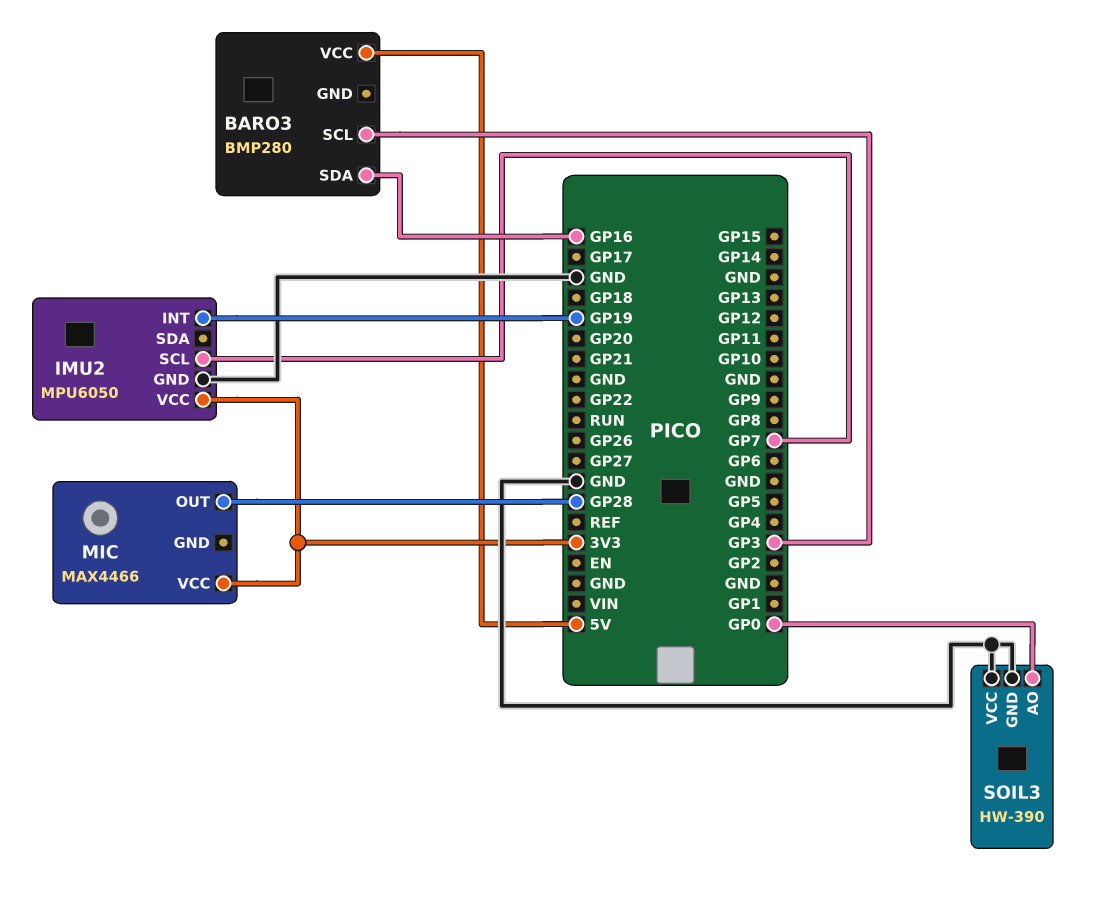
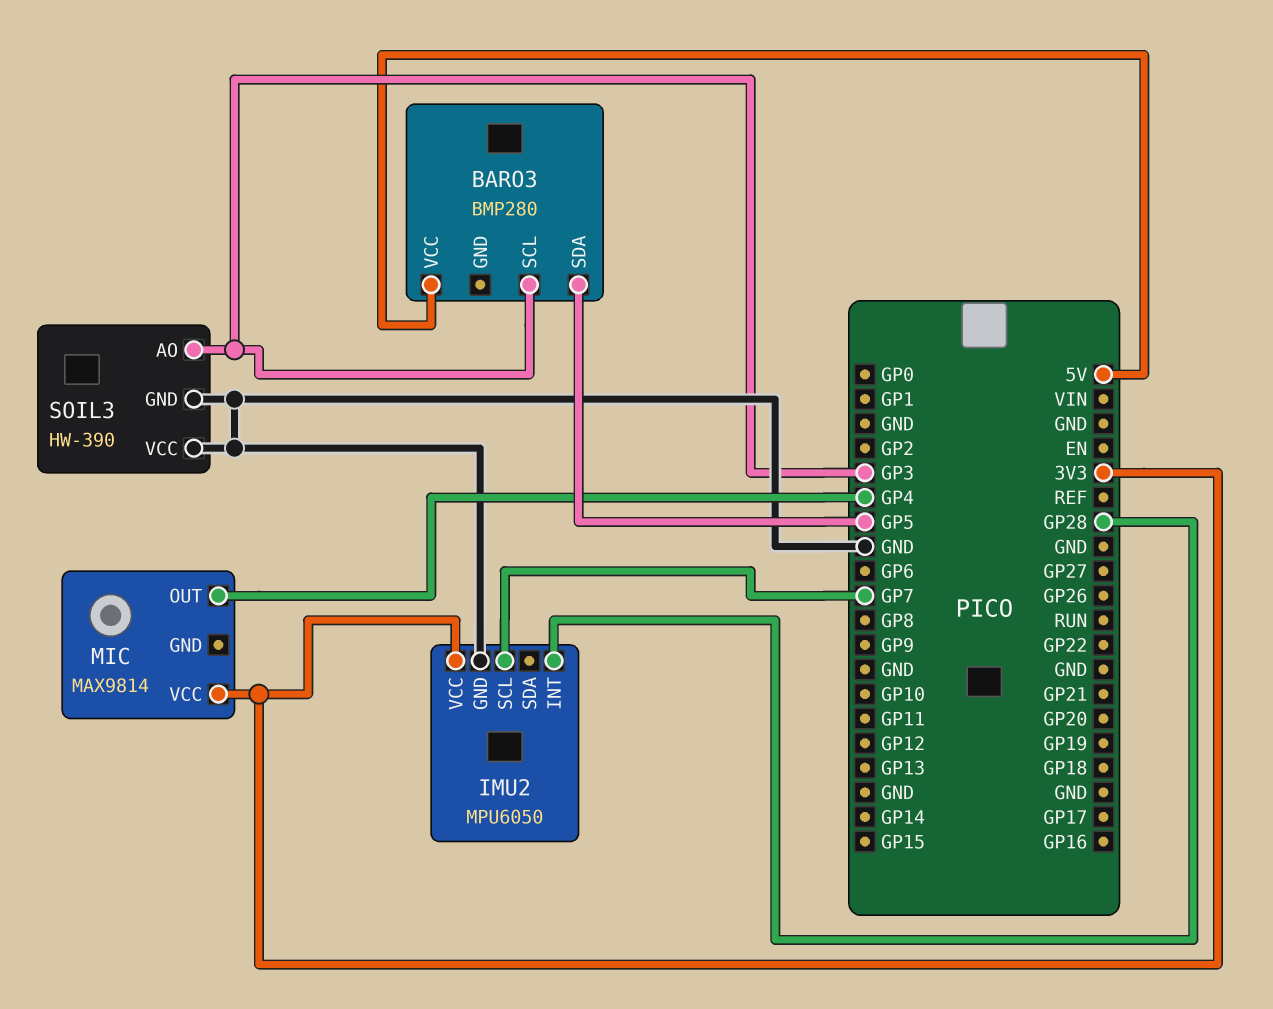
BARO3 pin SDA: GP16 -> GP5
IMU2 pin INT: GP19 -> GP28
MIC: MAX4466 -> MAX9814
MIC pin OUT: GP28 -> GP4
SOIL3 pin AO: GP0 -> GP3

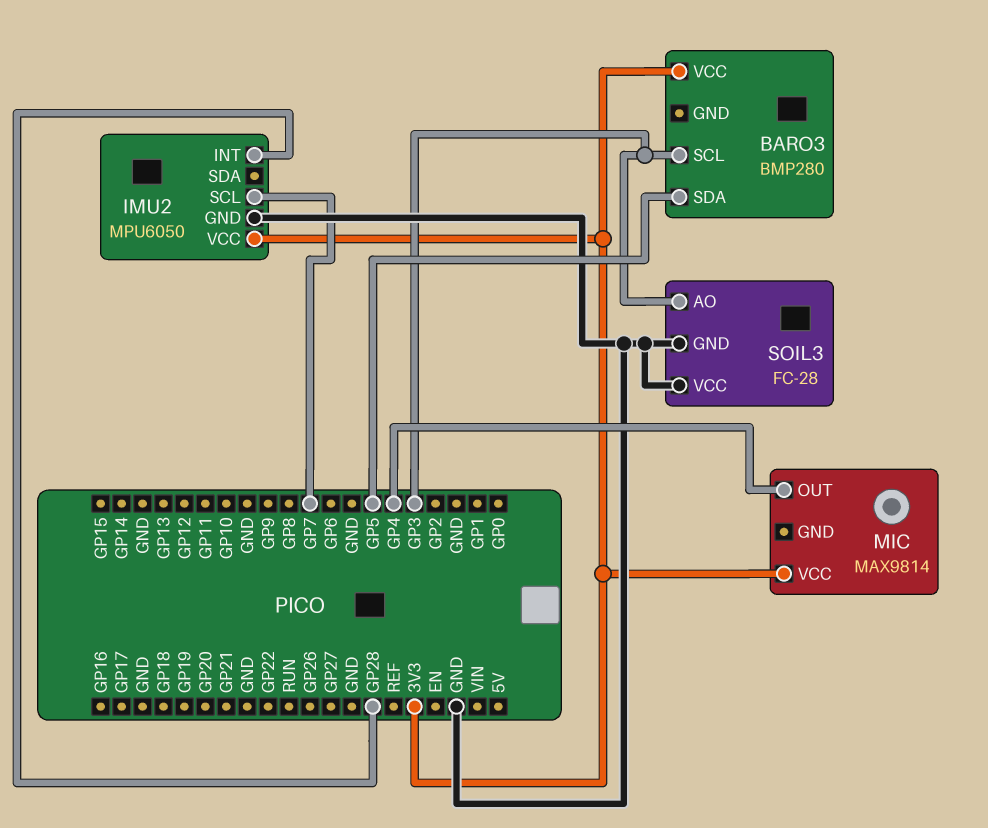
BARO3 pin VCC: 5V -> 3V3
SOIL3: HW-390 -> FC-28

